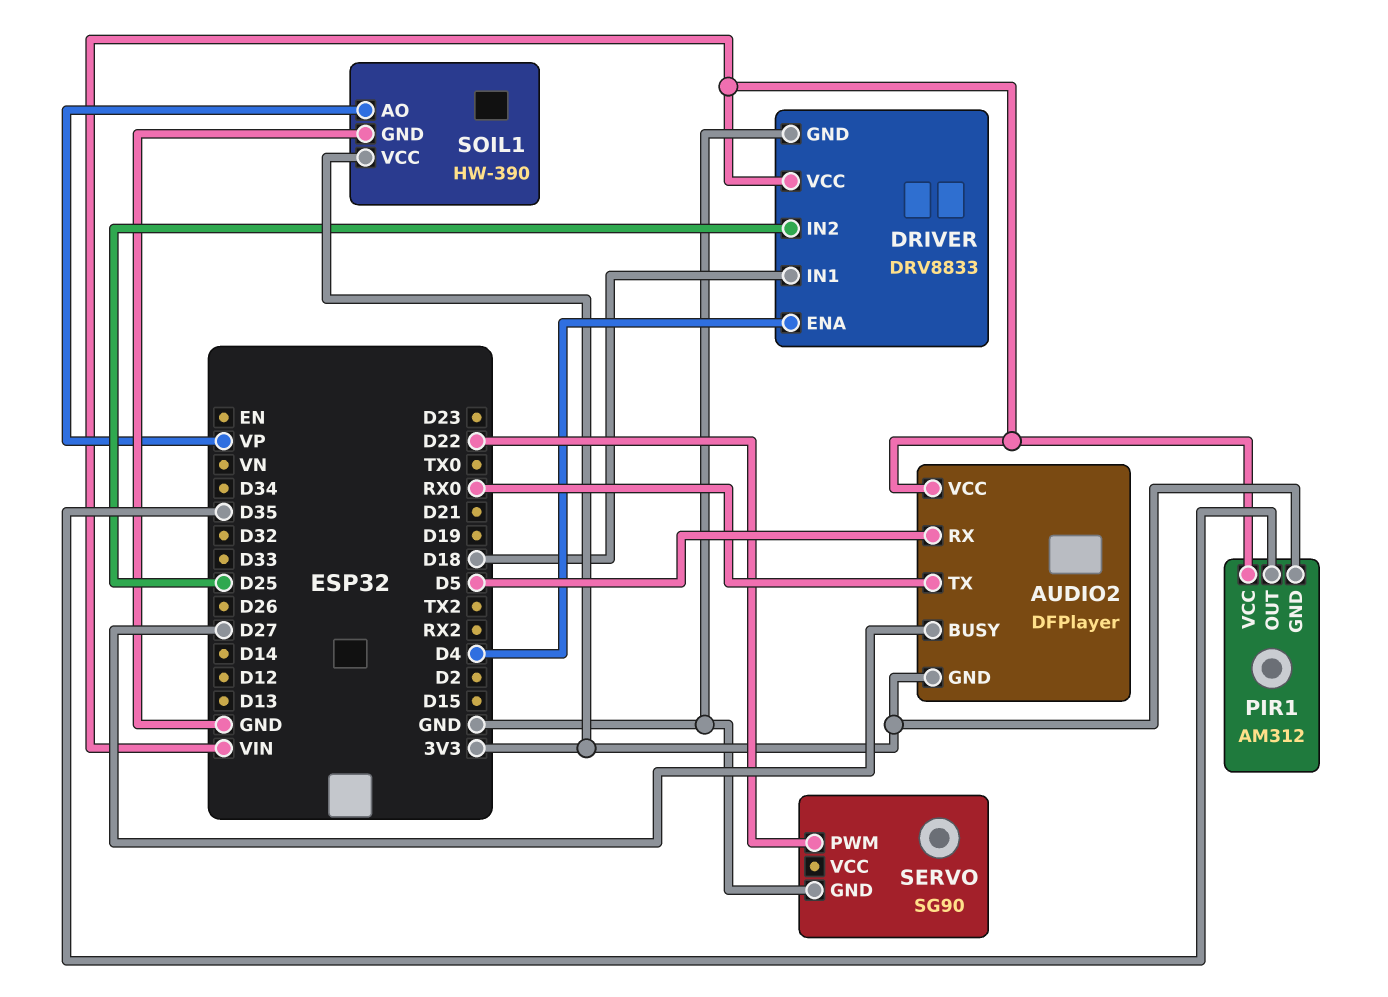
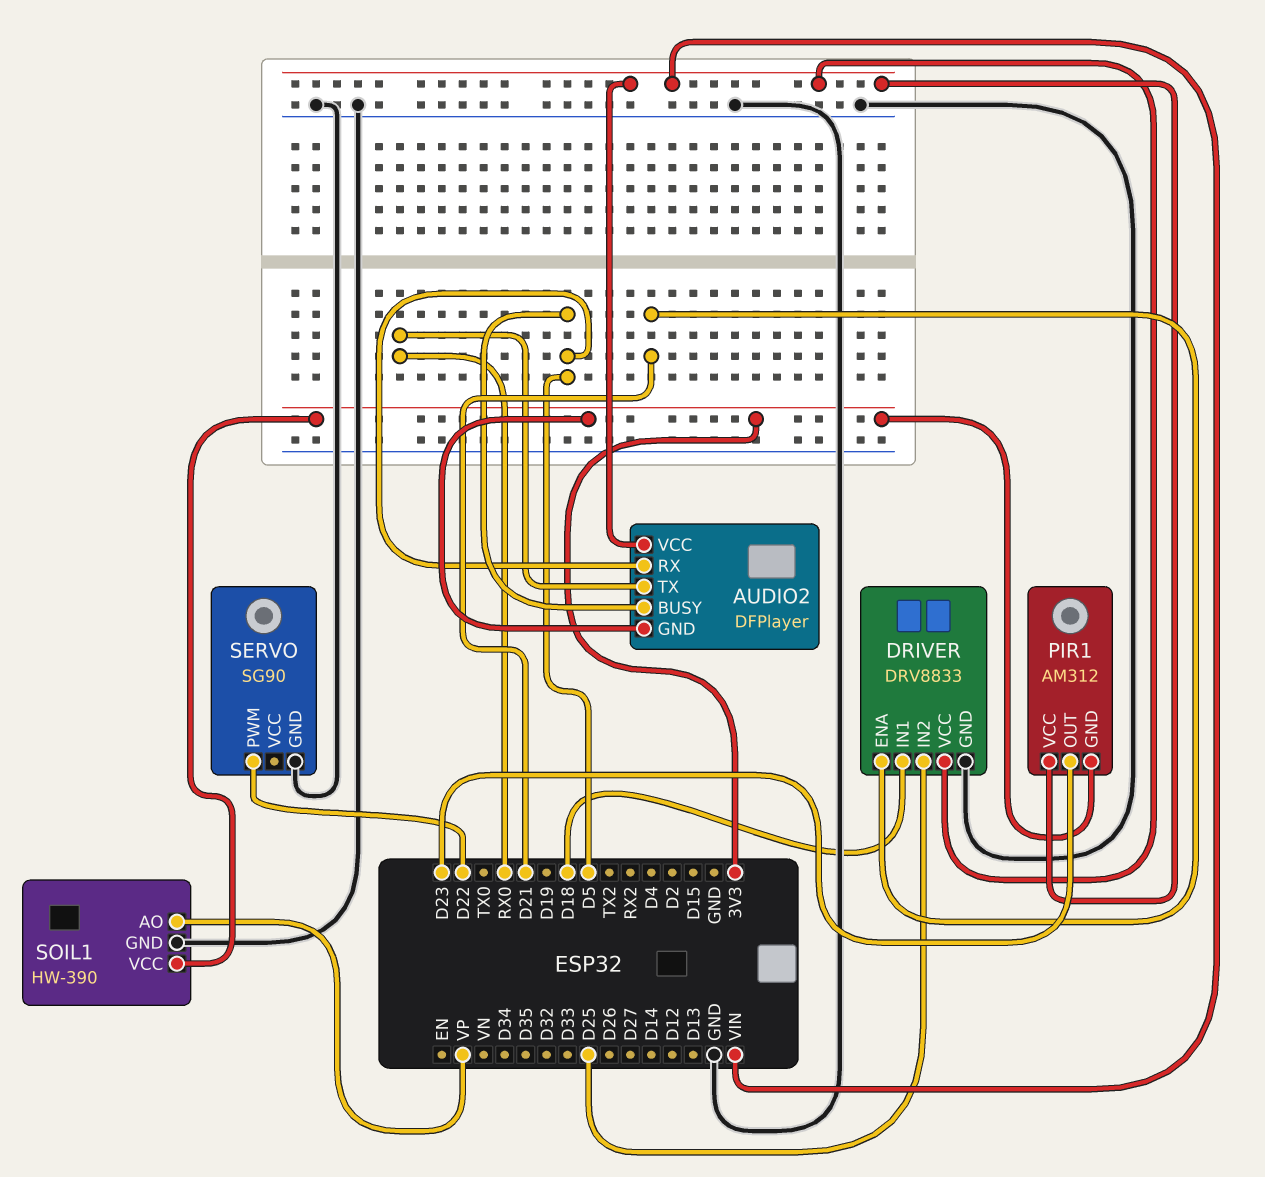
AUDIO2 pin BUSY: D27 -> D5
DRIVER pin ENA: D4 -> D21
PIR1 pin OUT: D35 -> D23

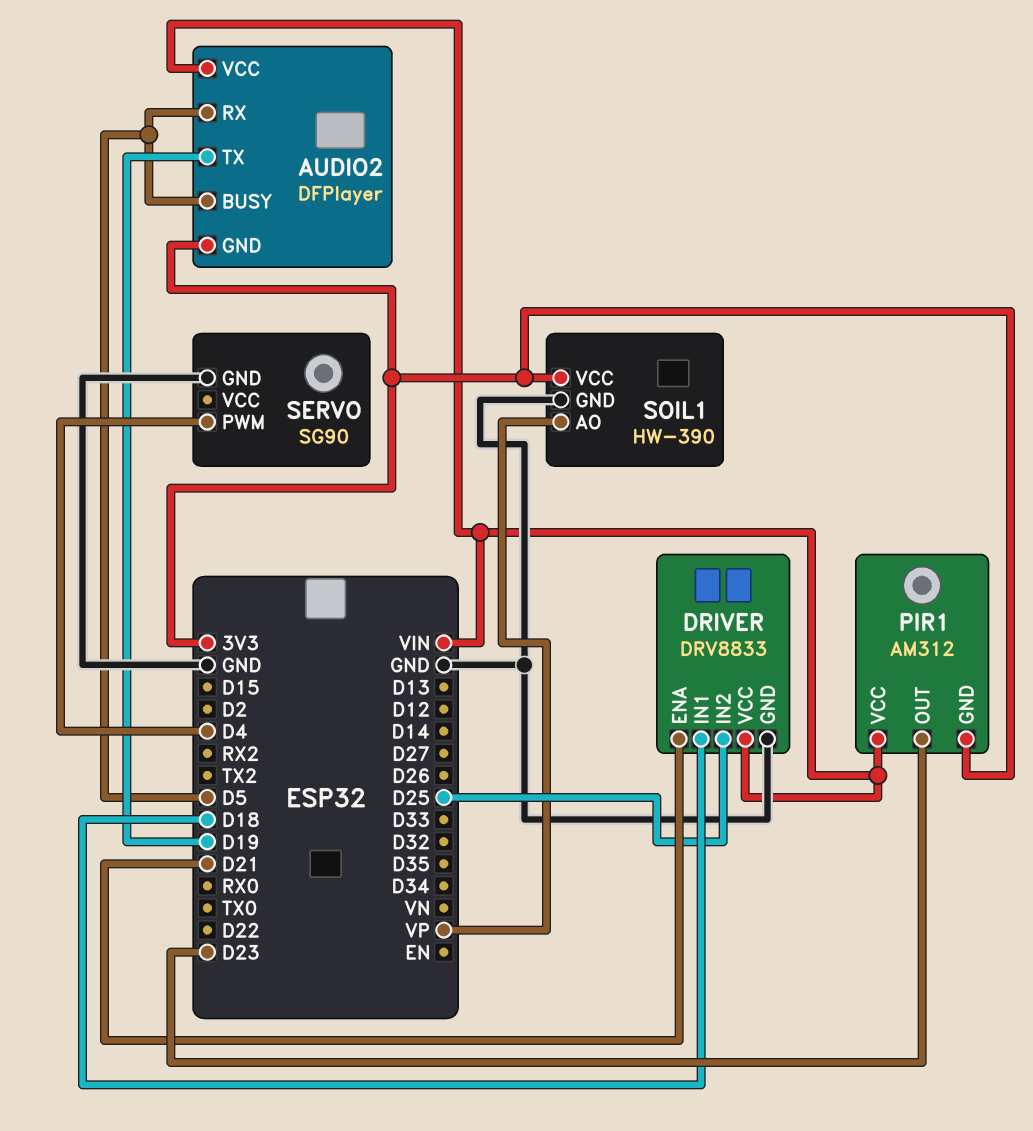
AUDIO2 pin TX: RX0 -> D19
SERVO pin PWM: D22 -> D4

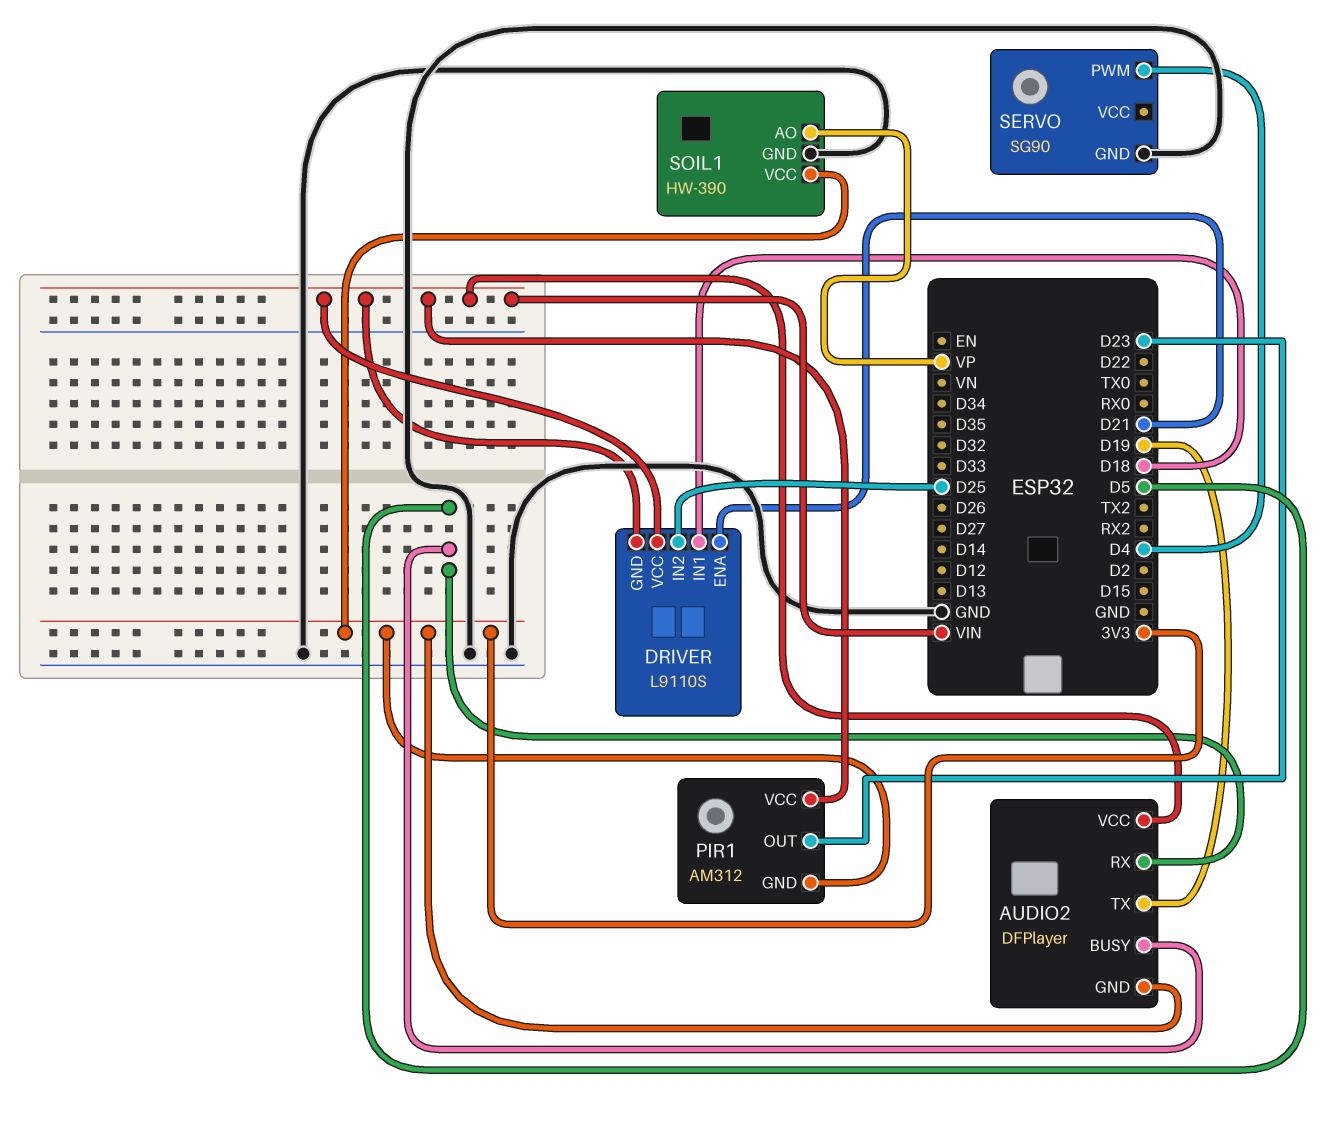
DRIVER: DRV8833 -> L9110S
DRIVER pin GND: GND -> VIN

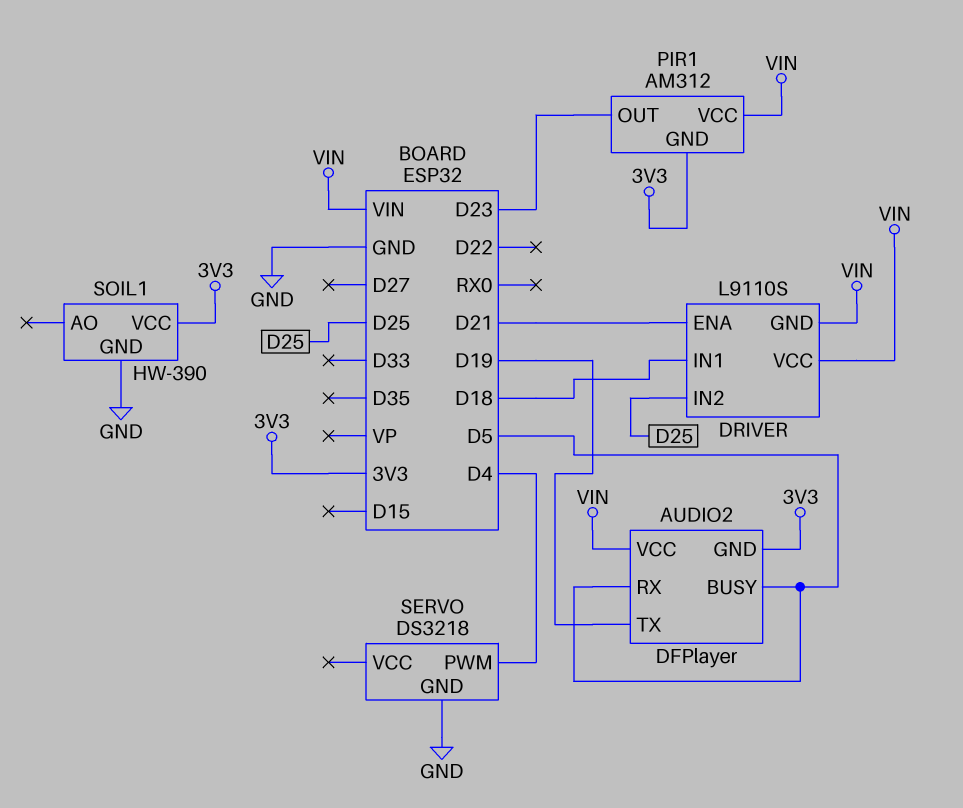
SERVO: SG90 -> DS3218
SOIL1 pin AO: VP -> none

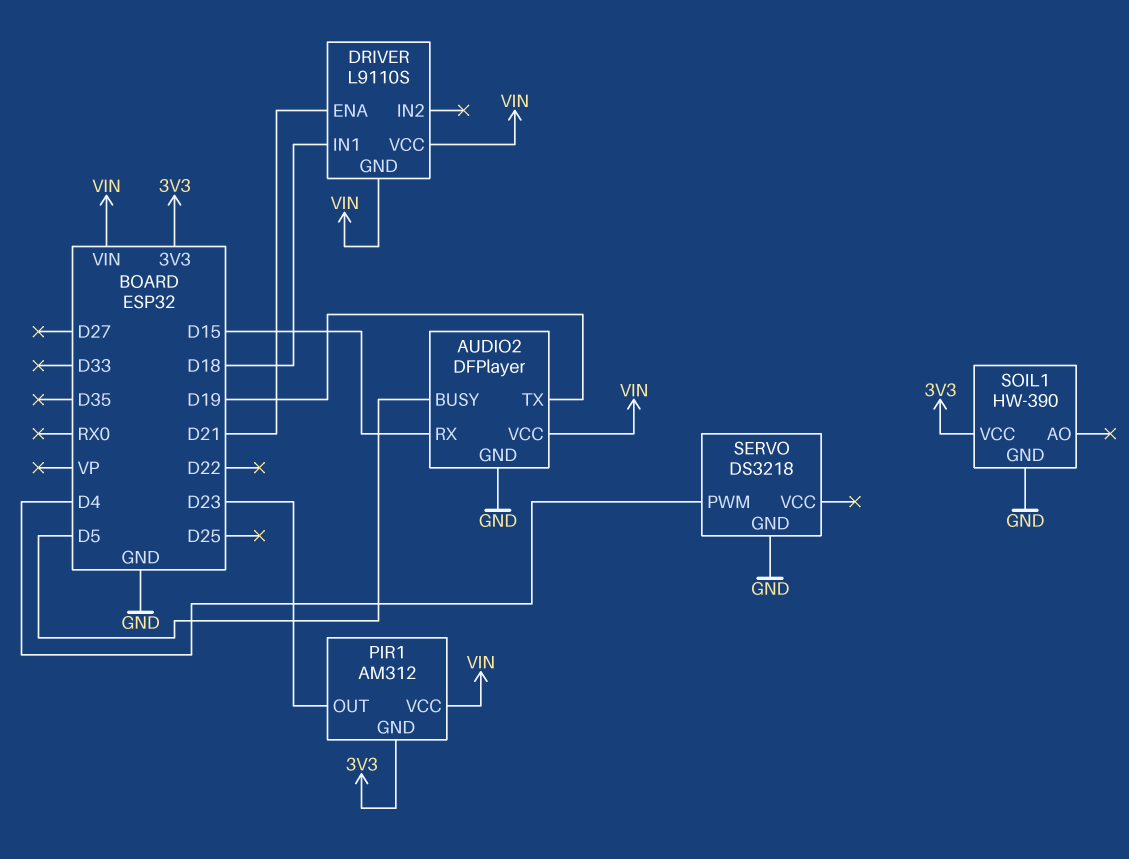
AUDIO2 pin GND: 3V3 -> GND
AUDIO2 pin RX: D5 -> D15
DRIVER pin IN2: D25 -> none

